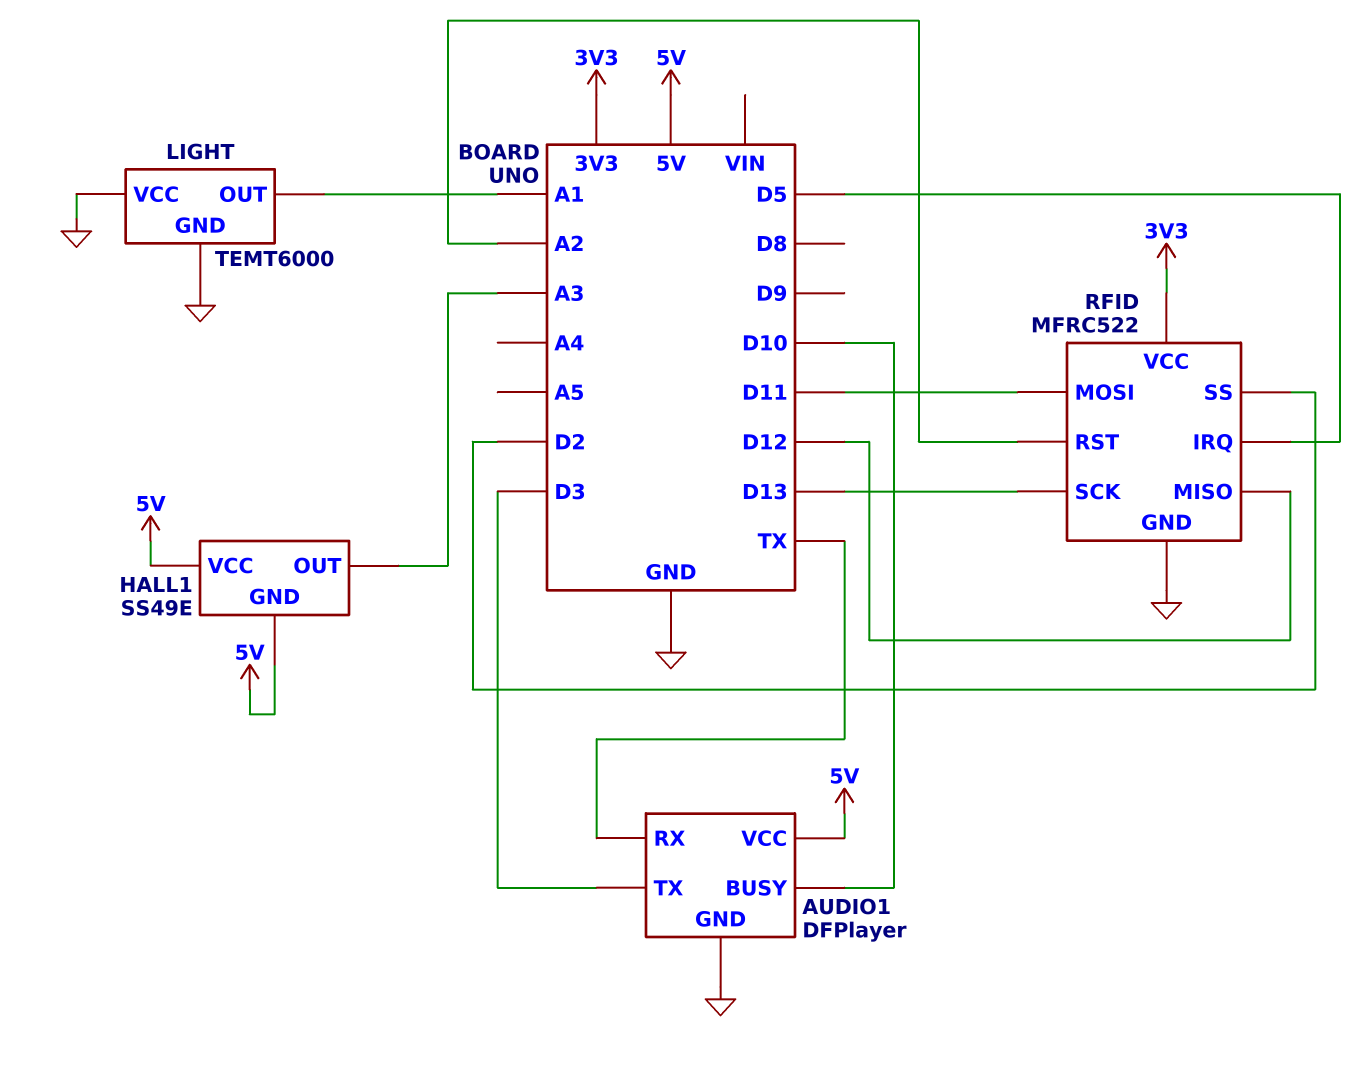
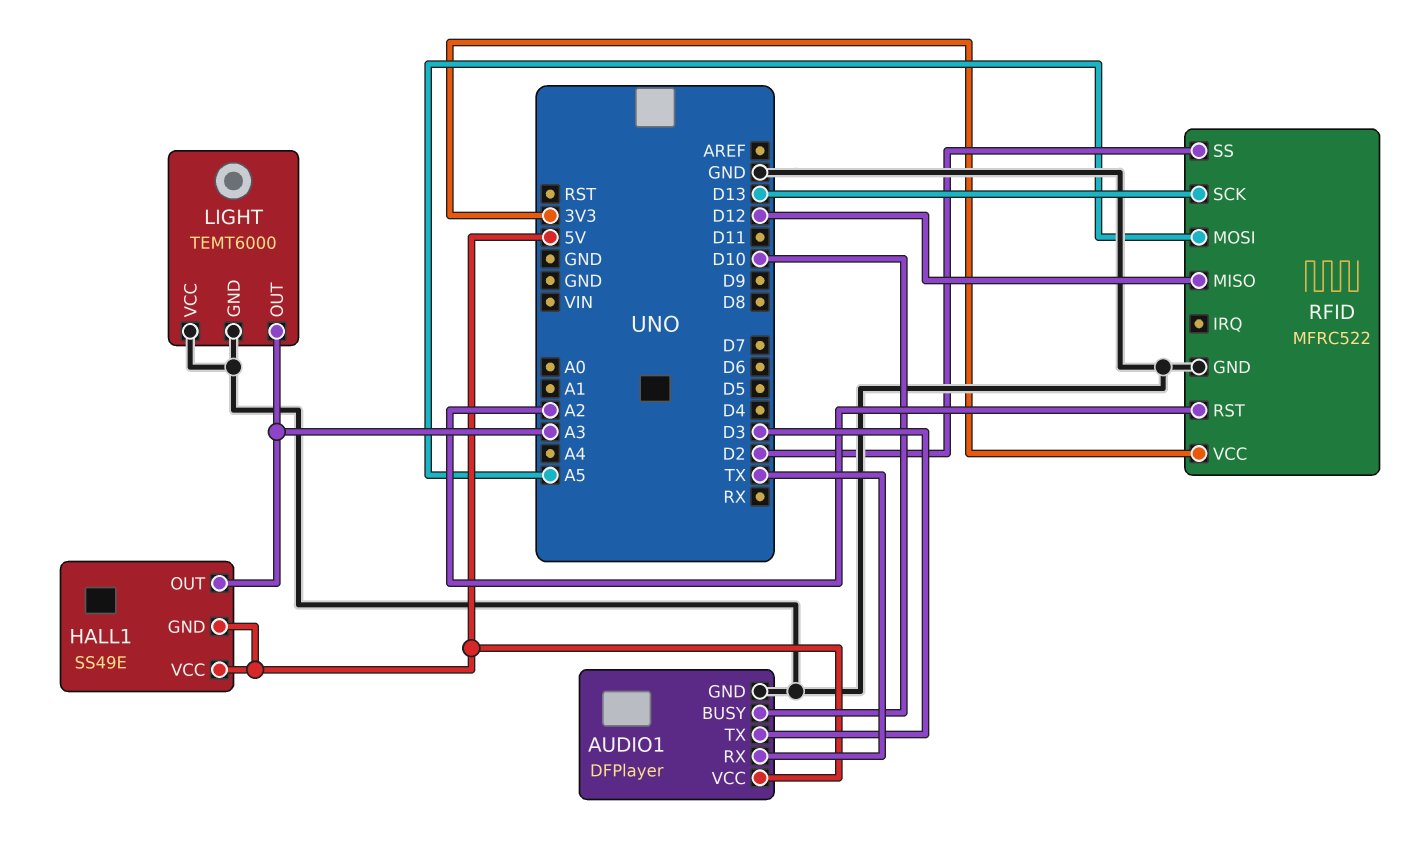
LIGHT pin OUT: A1 -> A3
RFID pin IRQ: D5 -> none
RFID pin MOSI: D11 -> A5

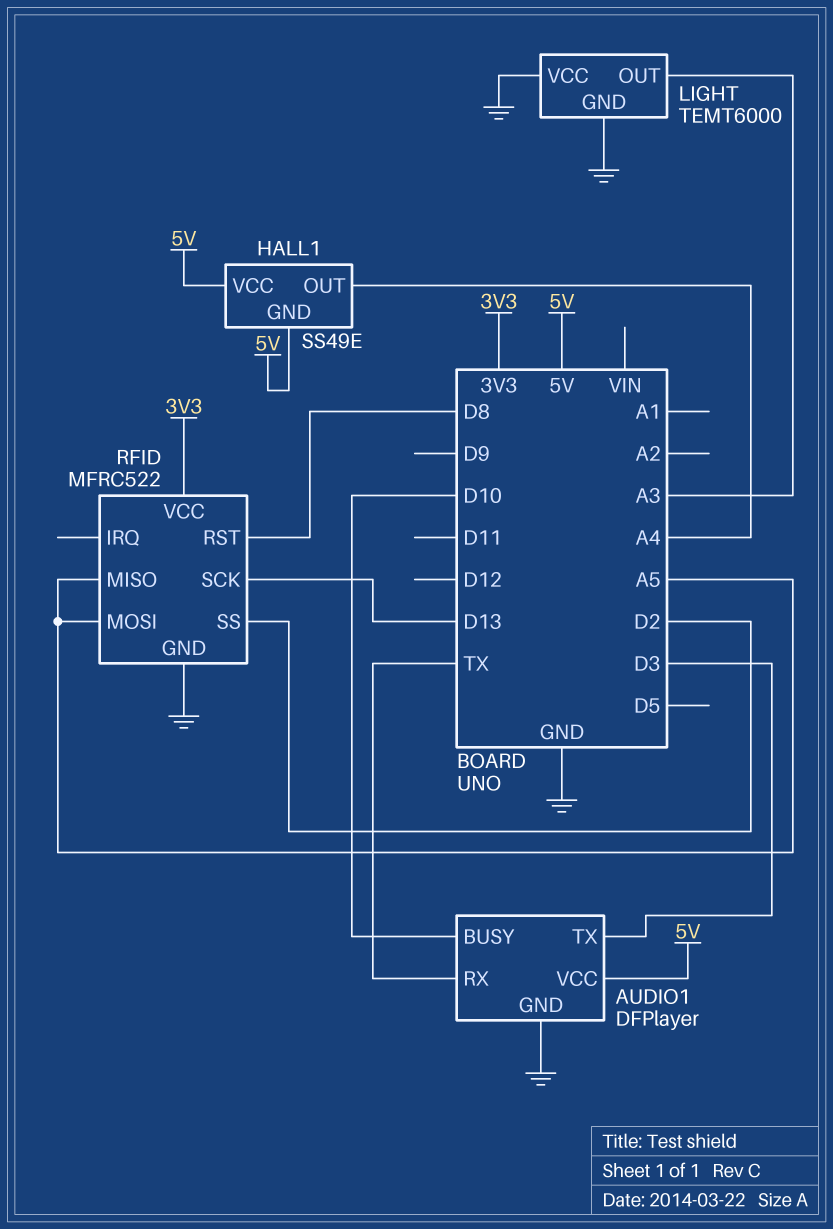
HALL1 pin OUT: A3 -> A4
RFID pin MISO: D12 -> A5
RFID pin RST: A2 -> D8

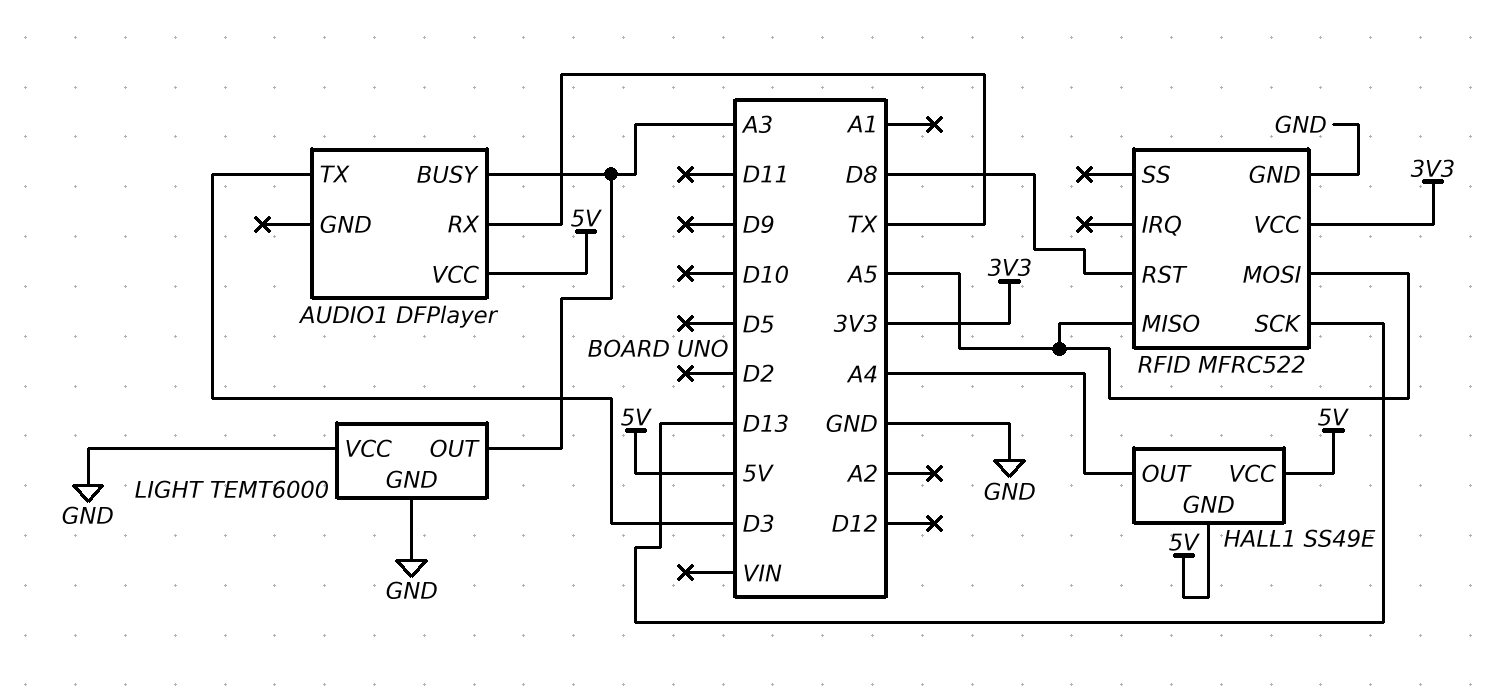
AUDIO1 pin BUSY: D10 -> A3
AUDIO1 pin GND: GND -> none
RFID pin SS: D2 -> none

